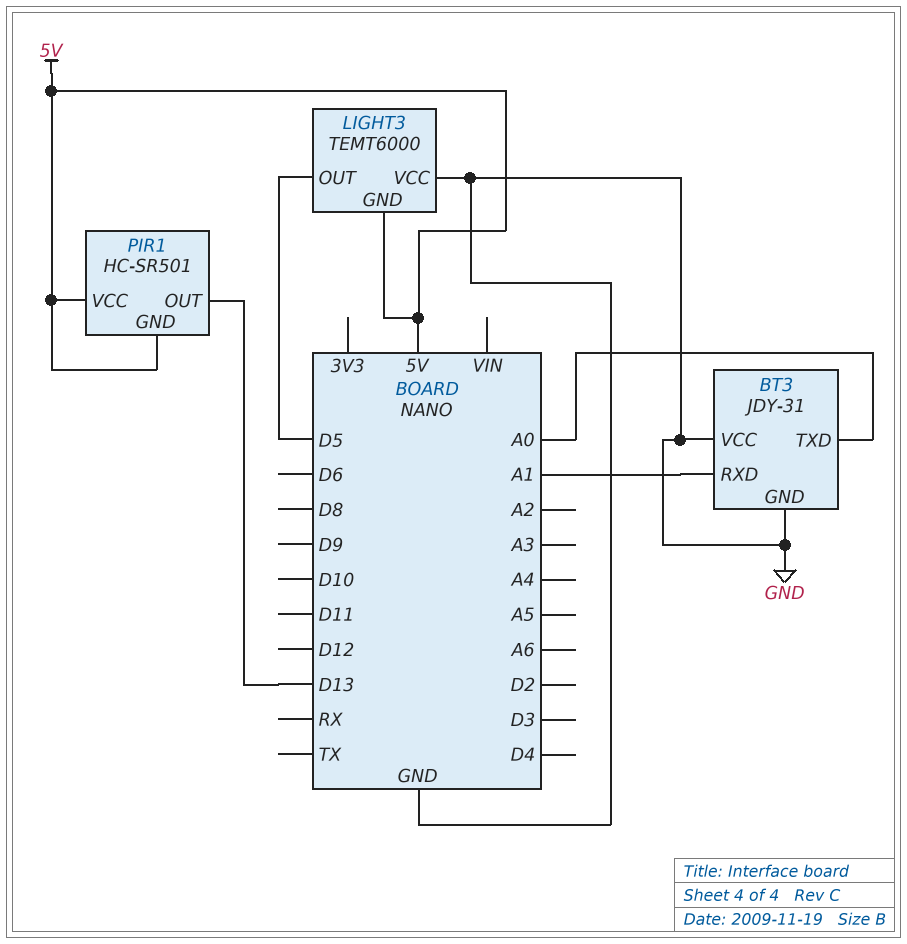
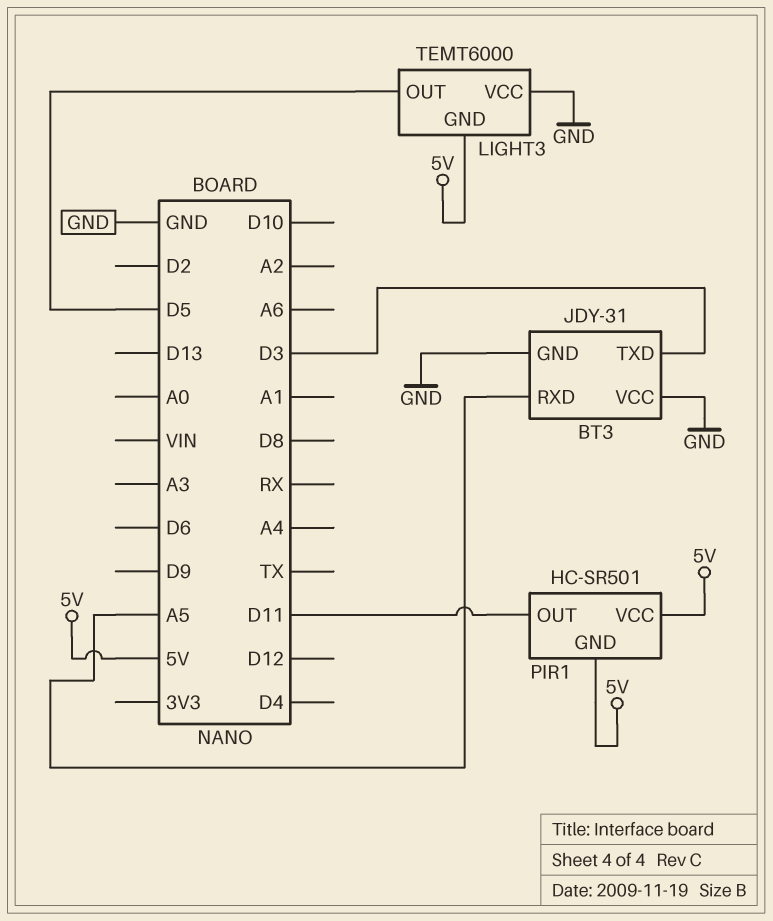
BT3 pin RXD: A1 -> A5
BT3 pin TXD: A0 -> D3
PIR1 pin OUT: D13 -> D11

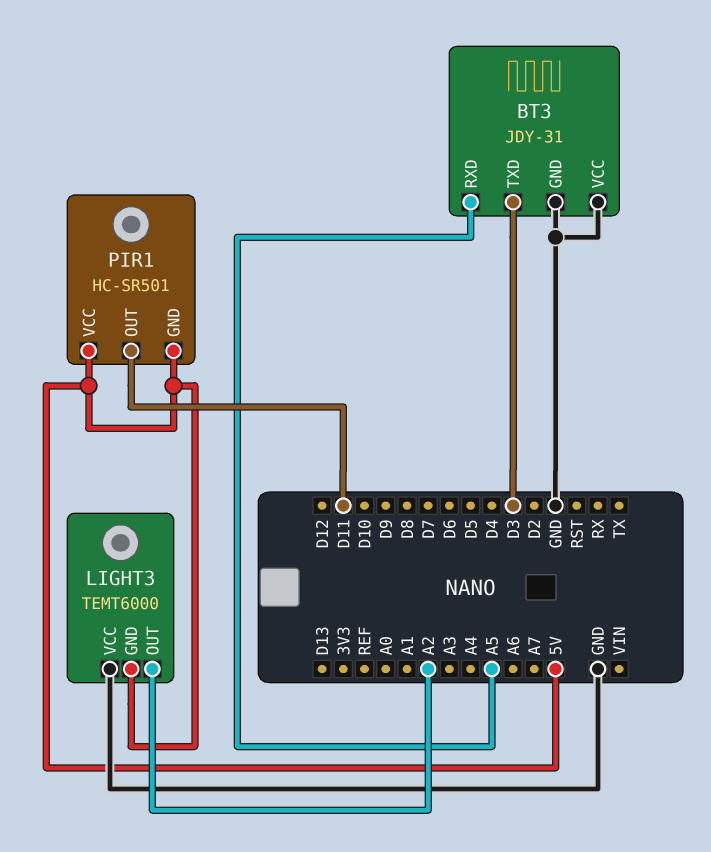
LIGHT3 pin OUT: D5 -> A2

